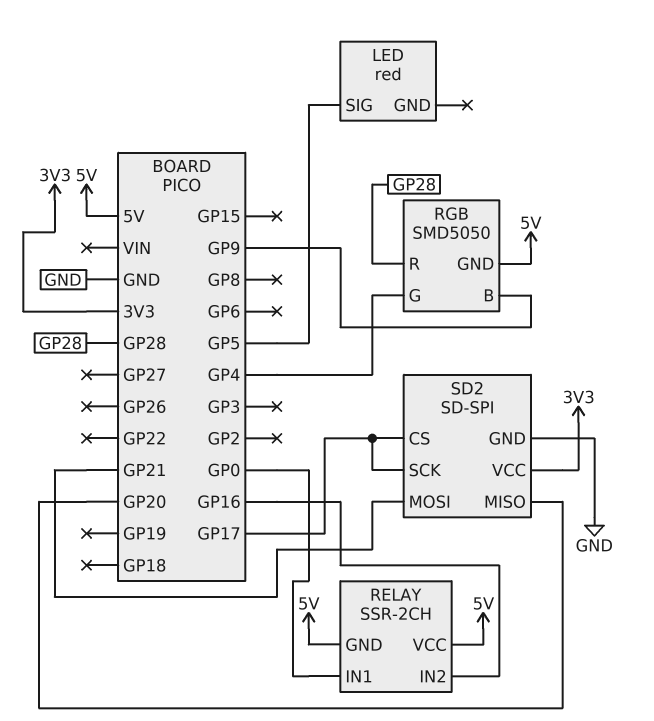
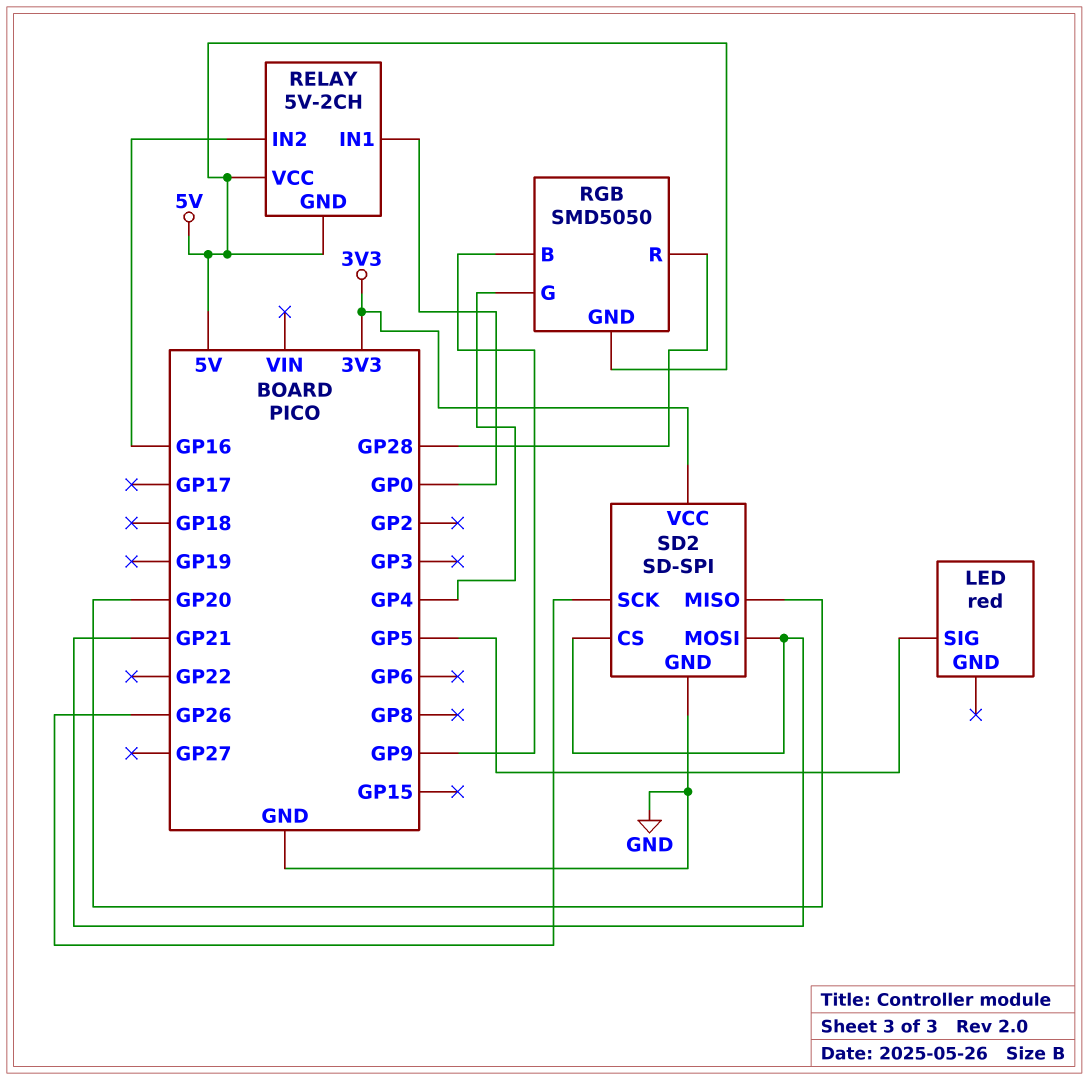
RELAY: SSR-2CH -> 5V-2CH
SD2 pin CS: GP17 -> GP21
SD2 pin SCK: GP17 -> GP26

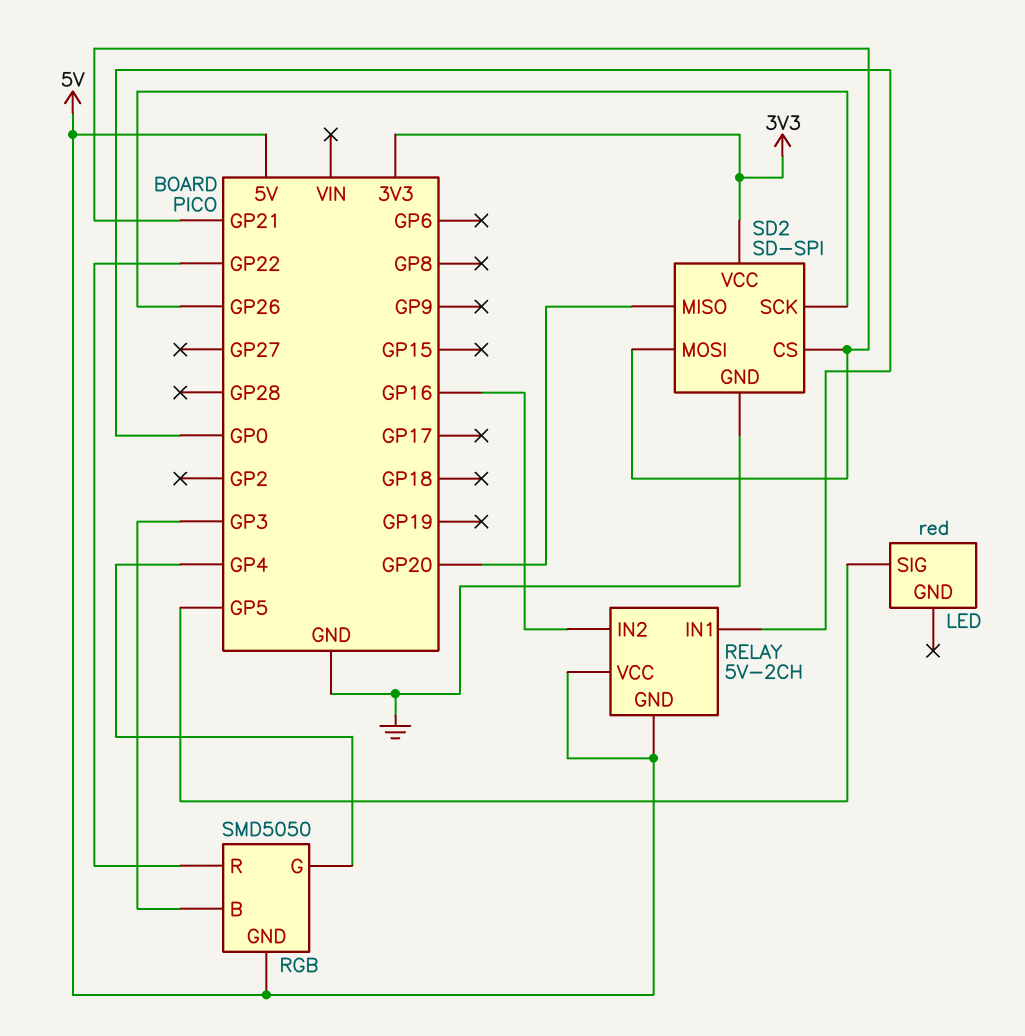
RGB pin B: GP9 -> GP3
RGB pin R: GP28 -> GP22

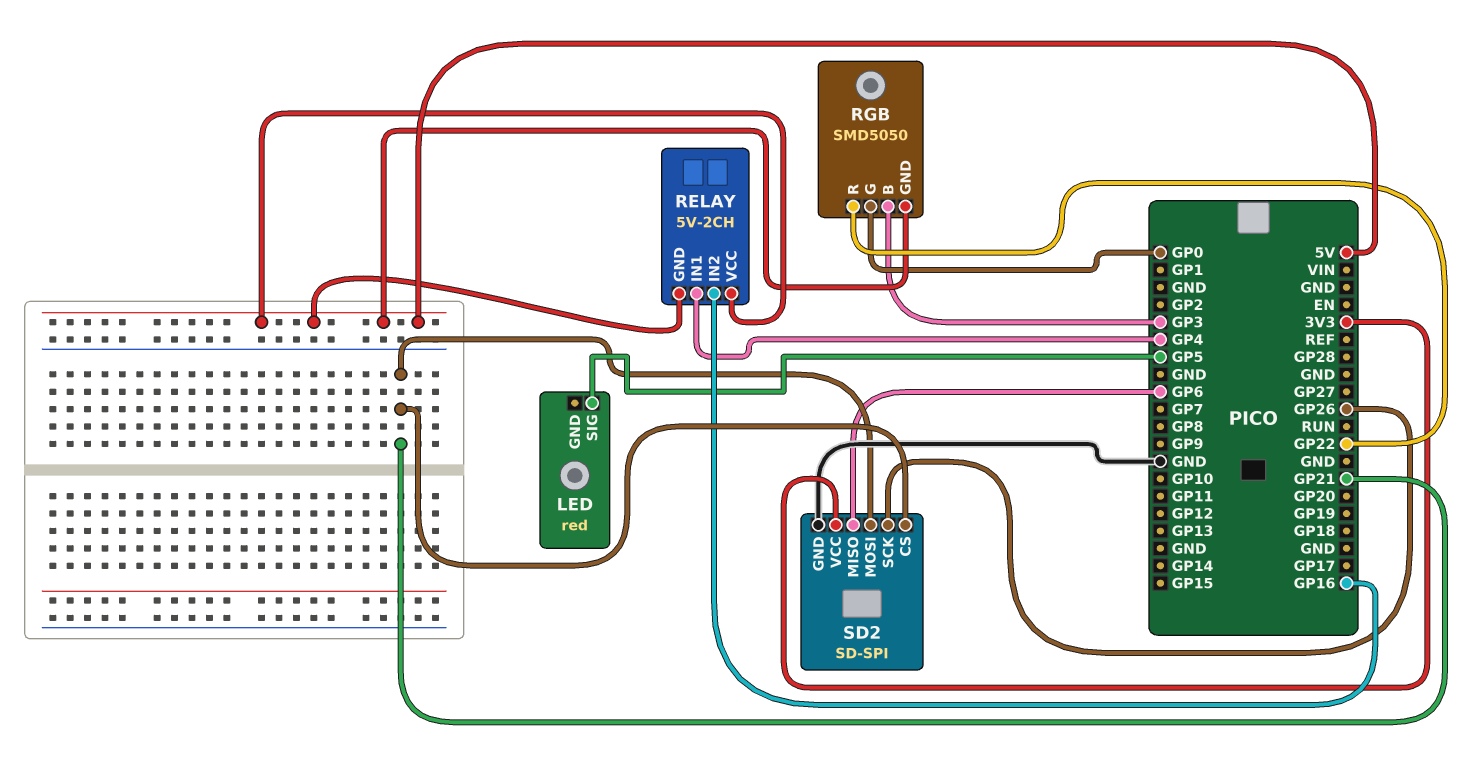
RELAY pin IN1: GP0 -> GP4
RGB pin G: GP4 -> GP0
SD2 pin MISO: GP20 -> GP6

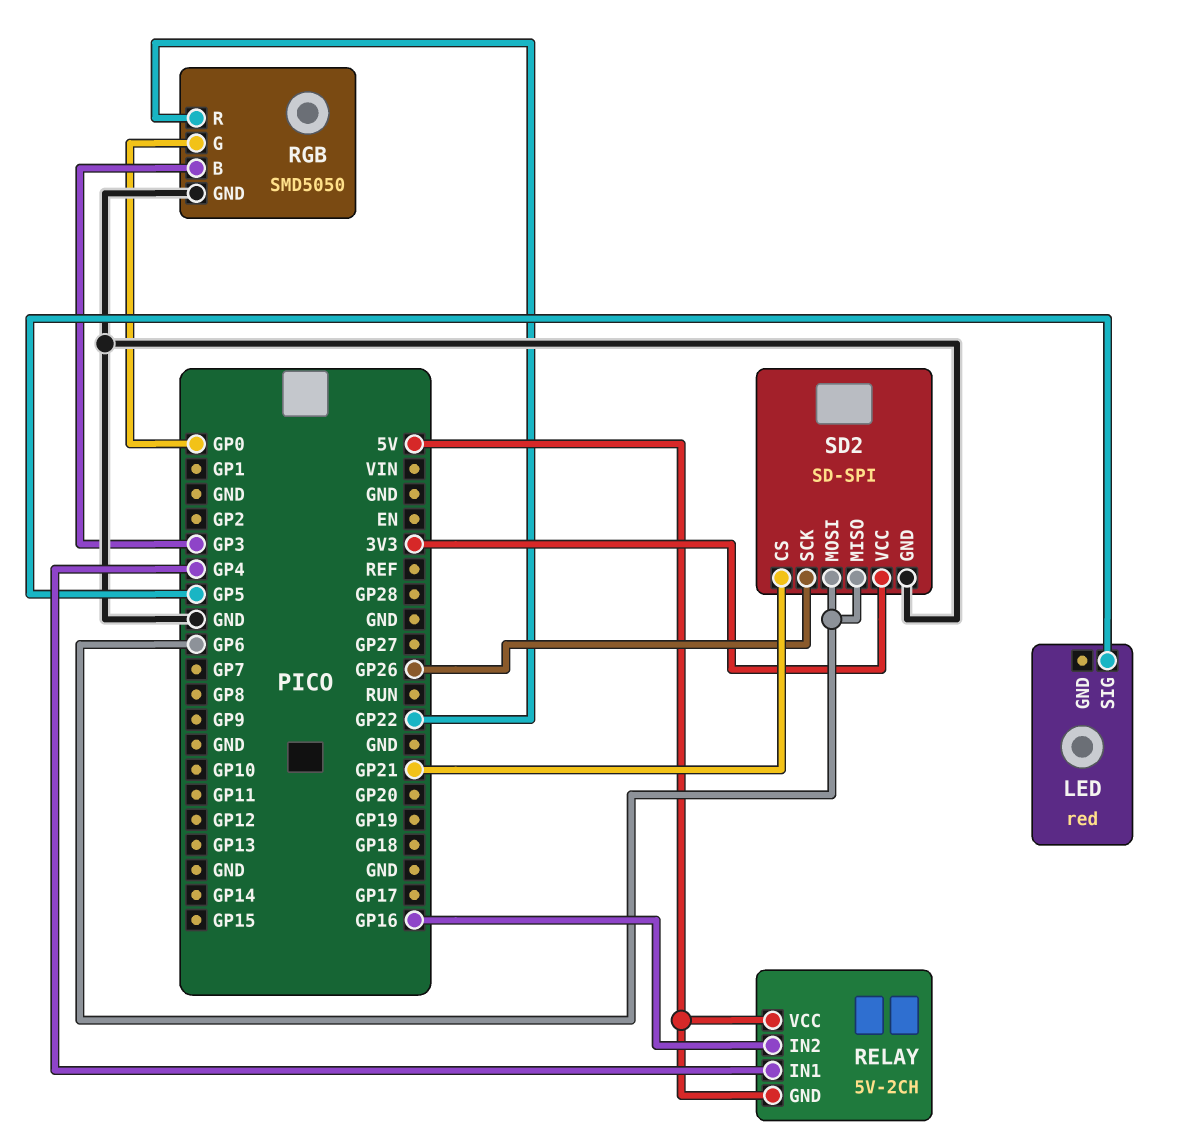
RGB pin GND: 5V -> GND
SD2 pin MOSI: GP21 -> GP6

